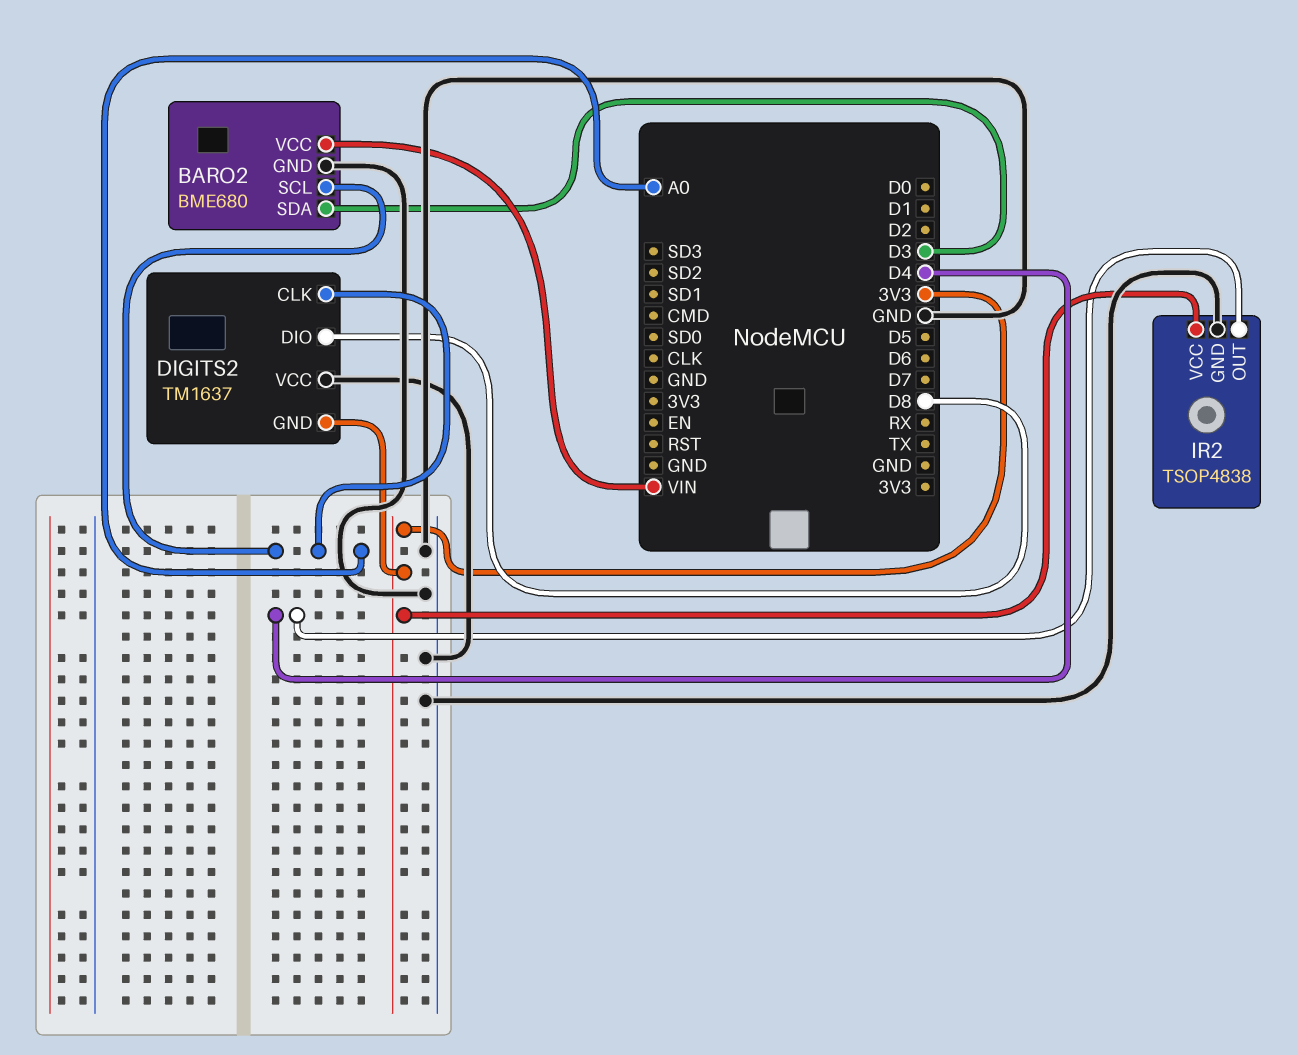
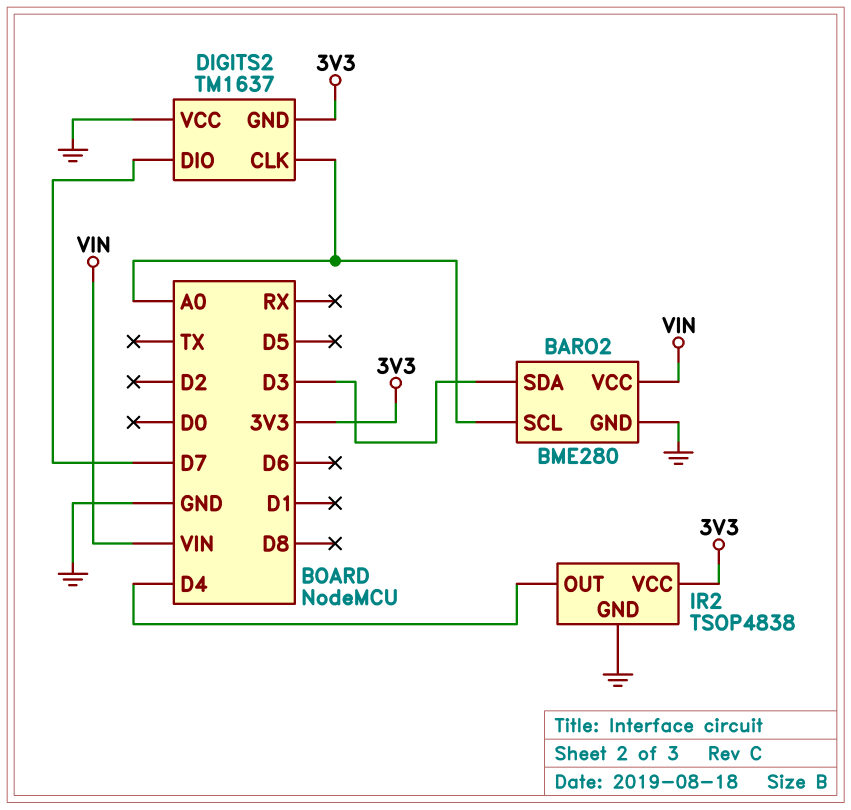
BARO2: BME680 -> BME280
DIGITS2 pin DIO: D8 -> D7

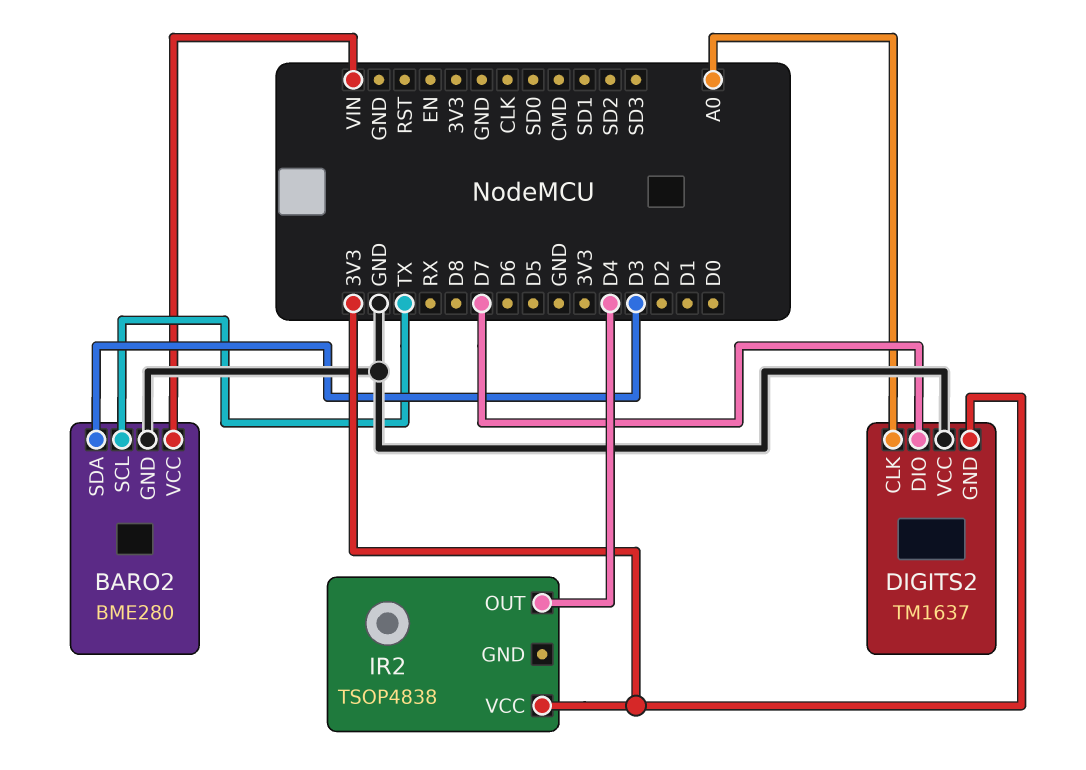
BARO2 pin SCL: A0 -> TX
IR2 pin GND: GND -> none

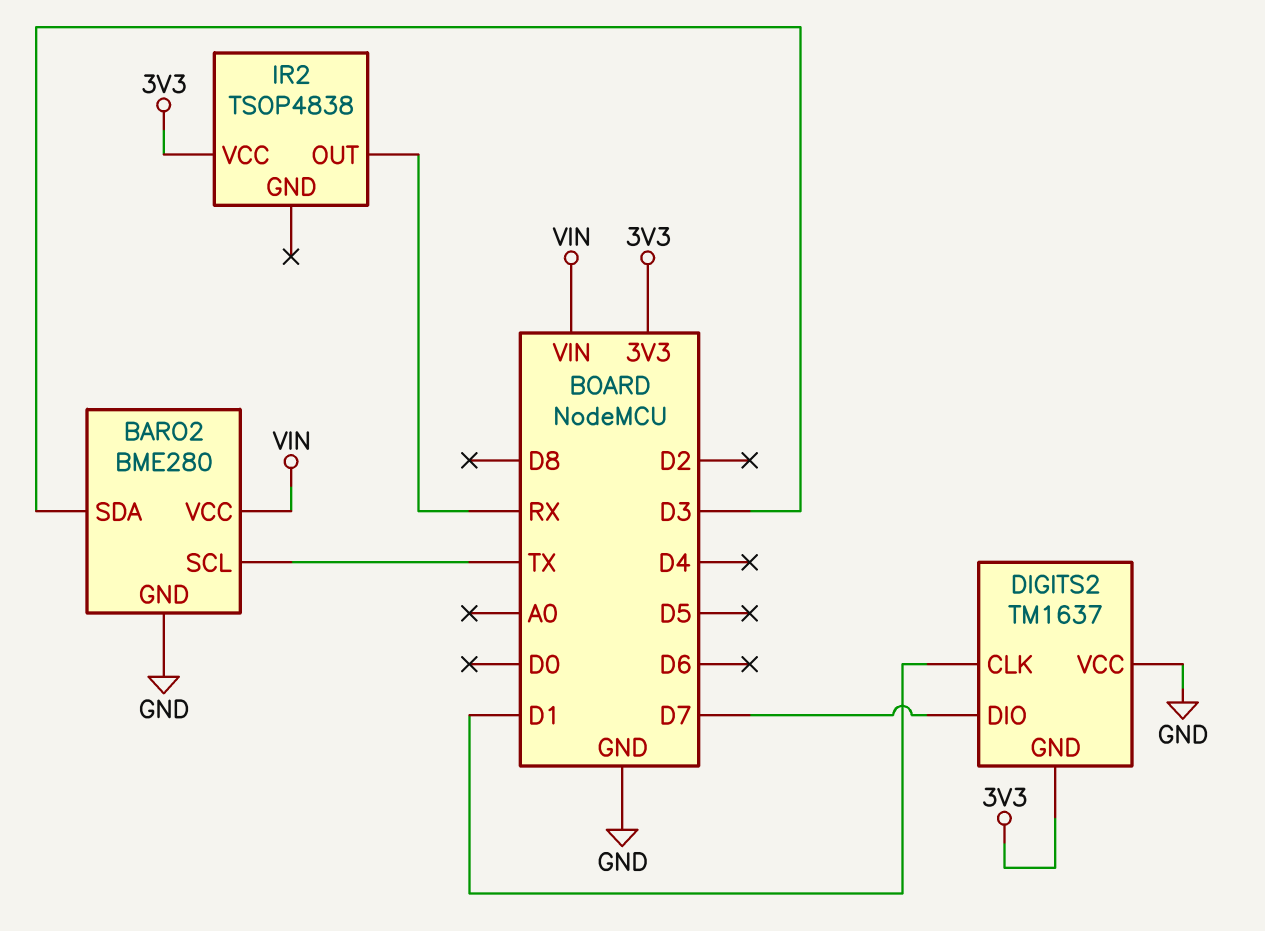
DIGITS2 pin CLK: A0 -> D1
IR2 pin OUT: D4 -> RX

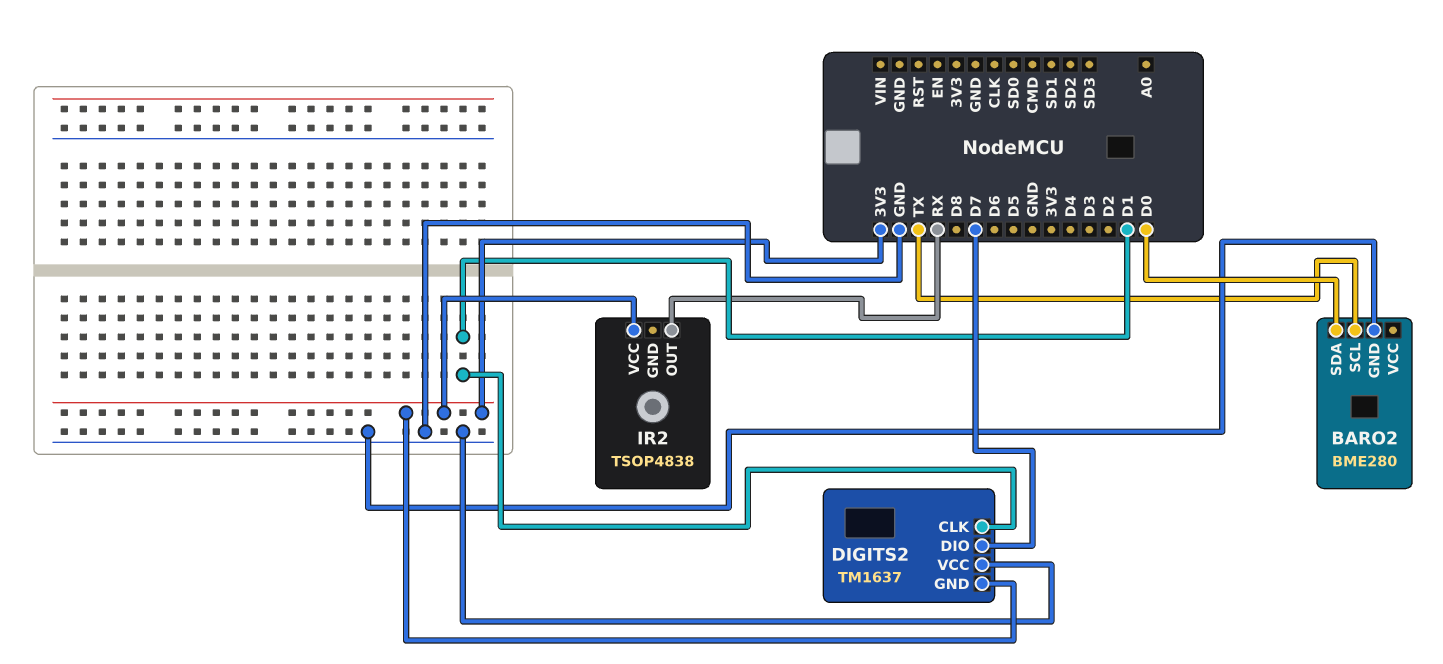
BARO2 pin SDA: D3 -> D0
BARO2 pin VCC: VIN -> none

